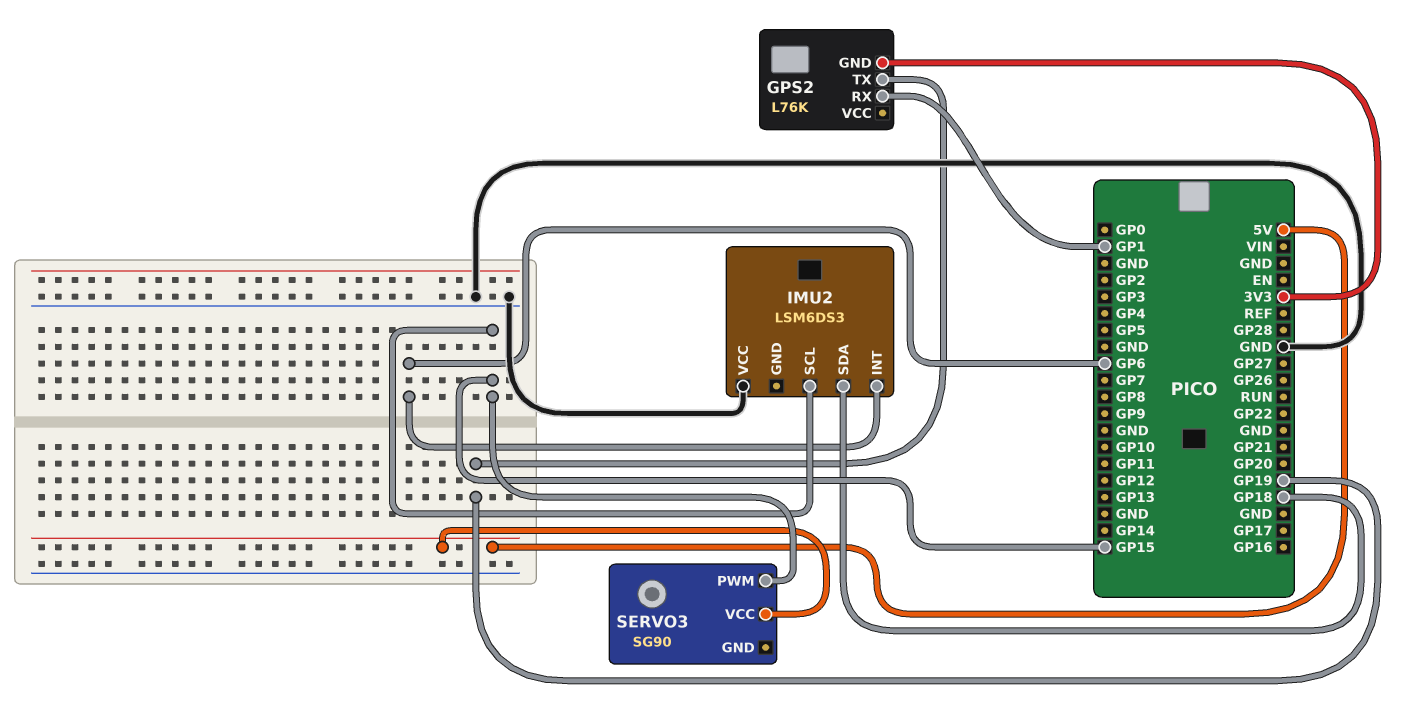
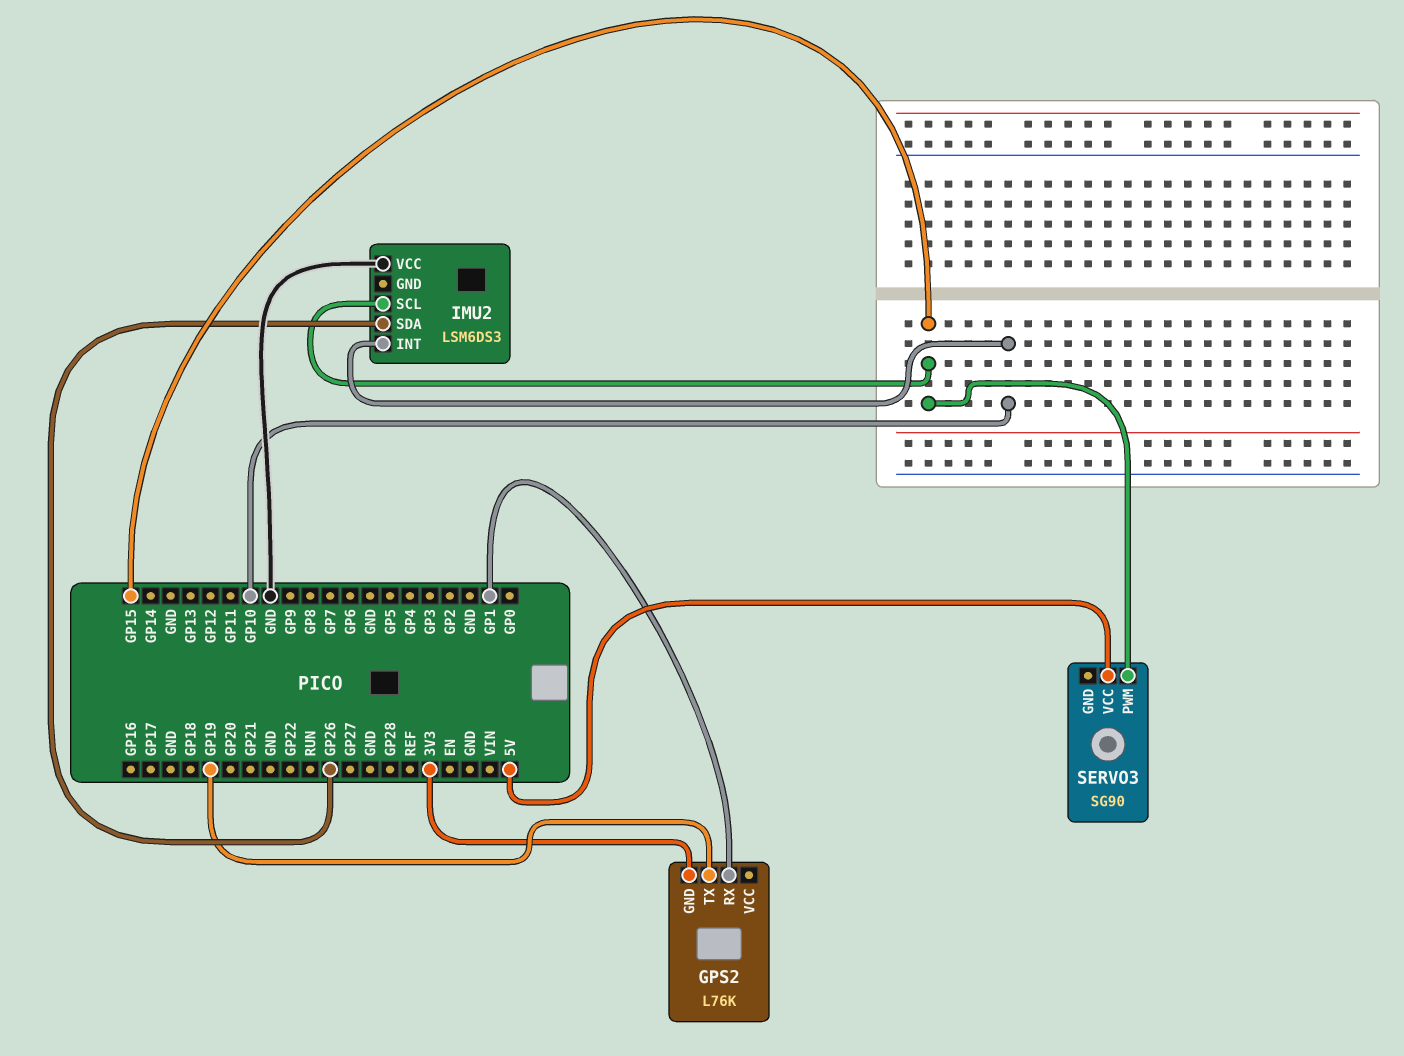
IMU2 pin INT: GP6 -> GP10
IMU2 pin SDA: GP18 -> GP26

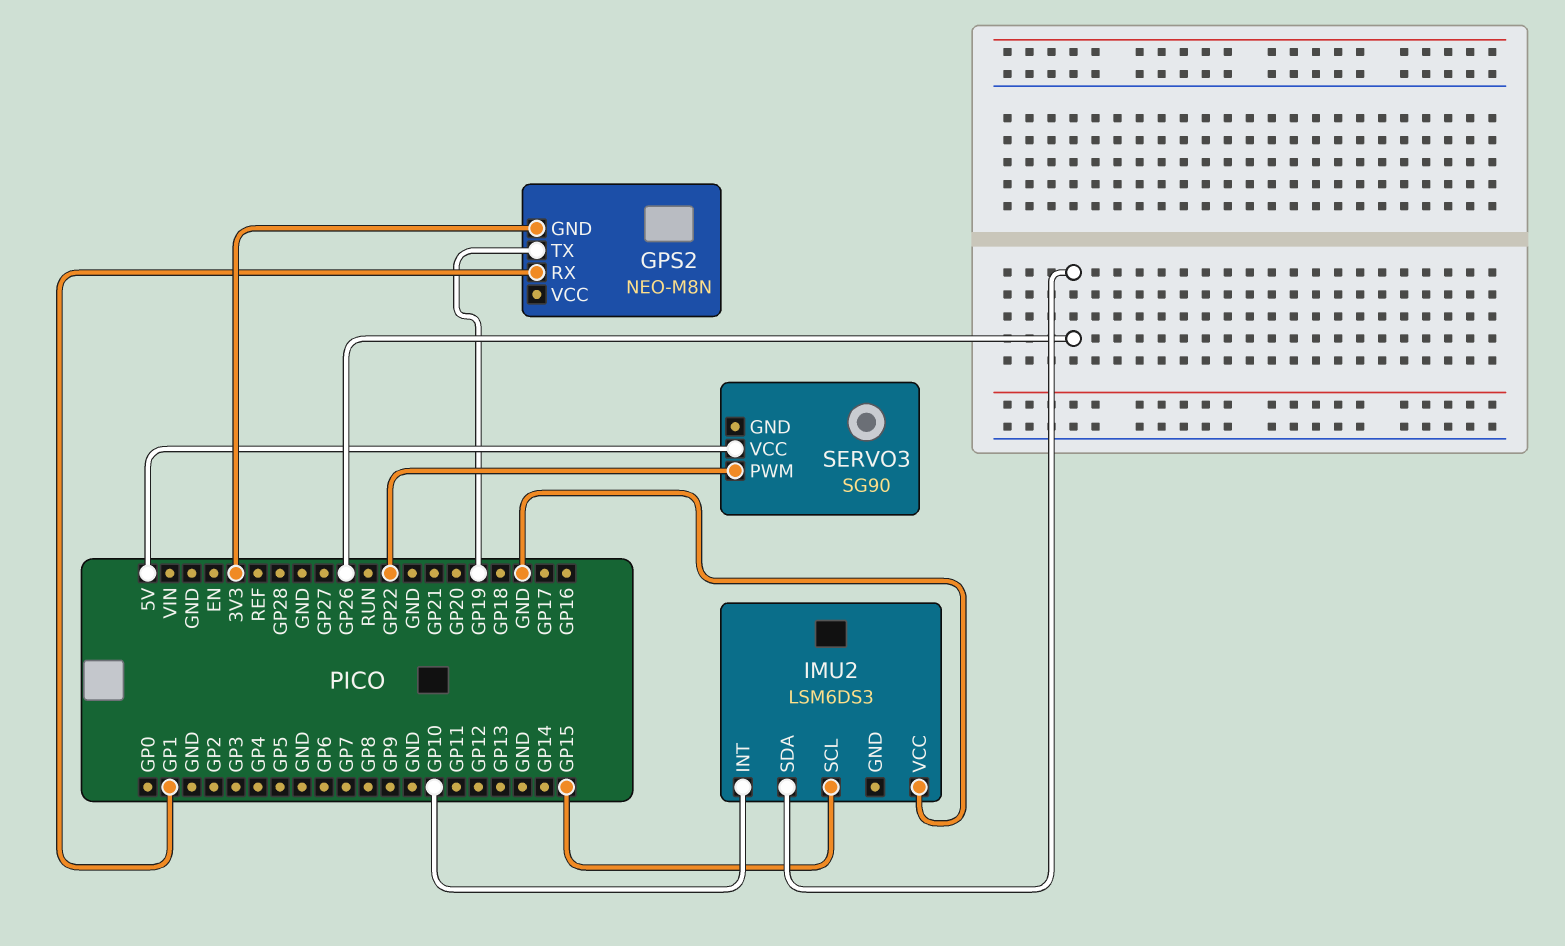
GPS2: L76K -> NEO-M8N
SERVO3 pin PWM: GP15 -> GP22

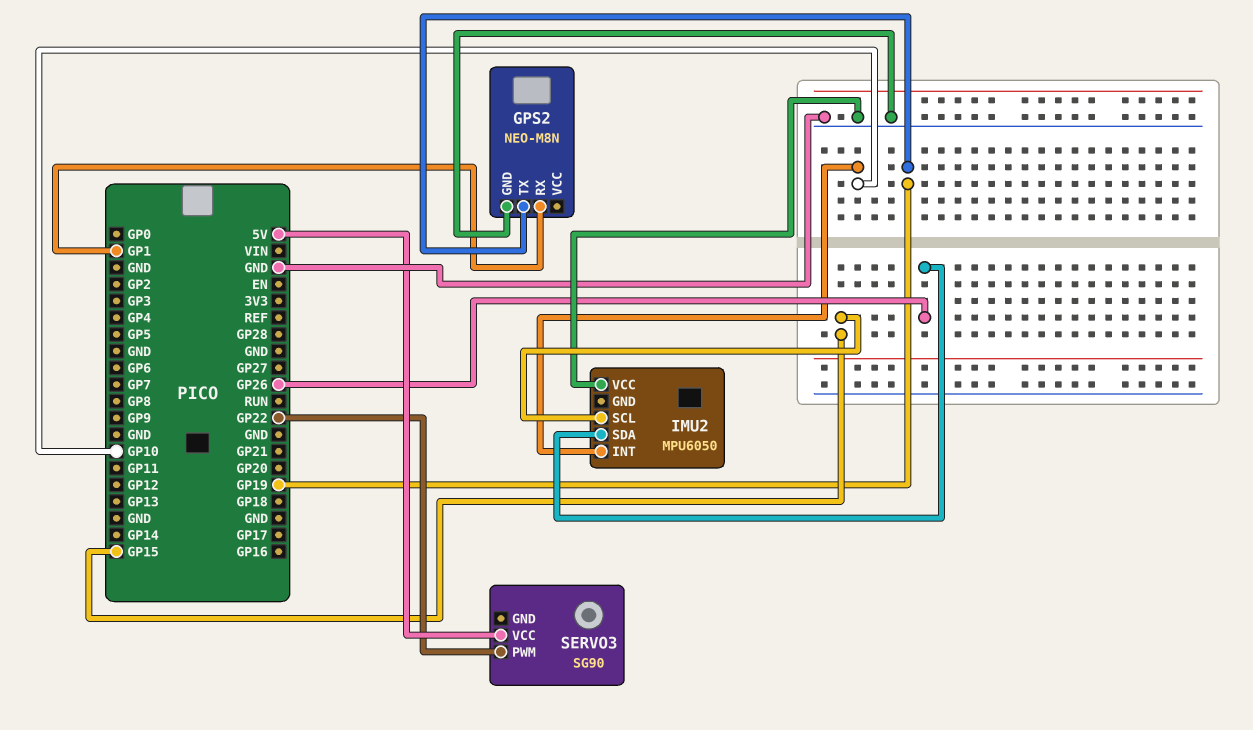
GPS2 pin GND: 3V3 -> GND
IMU2: LSM6DS3 -> MPU6050

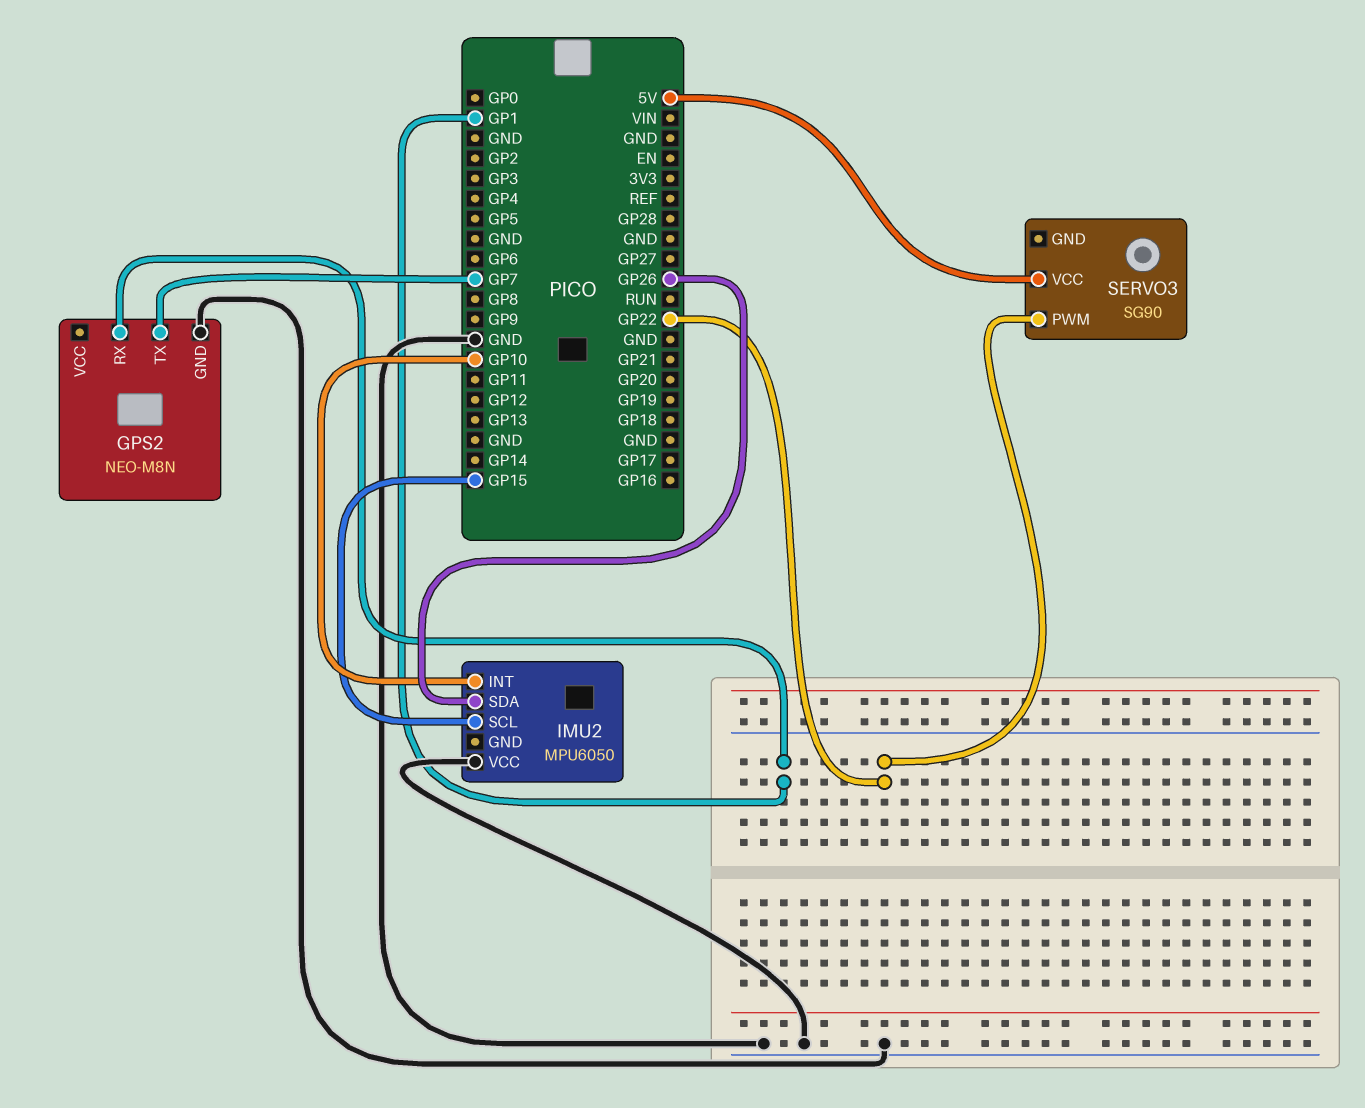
GPS2 pin TX: GP19 -> GP7

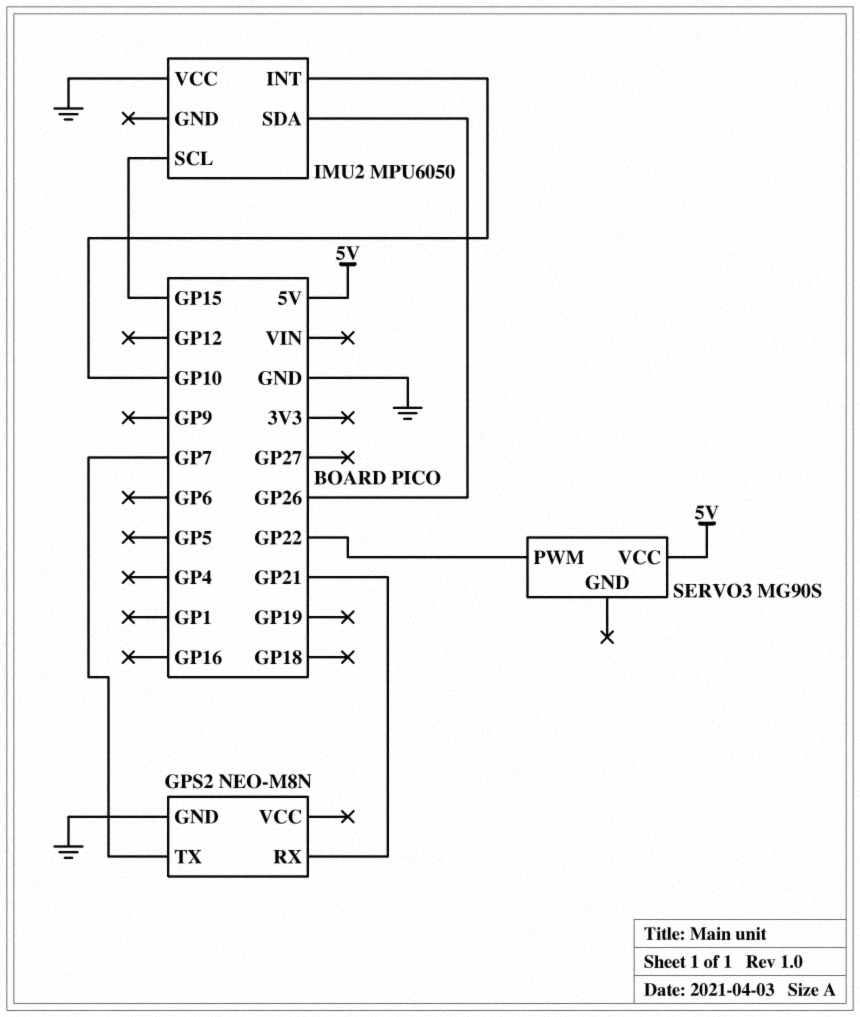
GPS2 pin RX: GP1 -> GP21
SERVO3: SG90 -> MG90S

